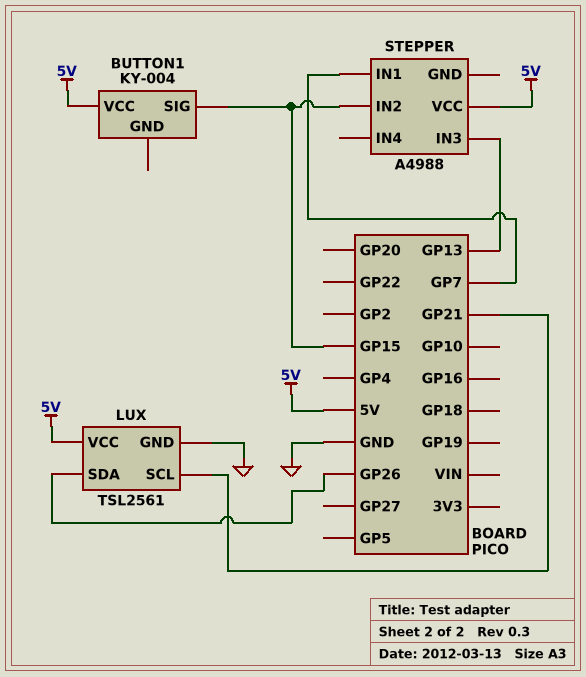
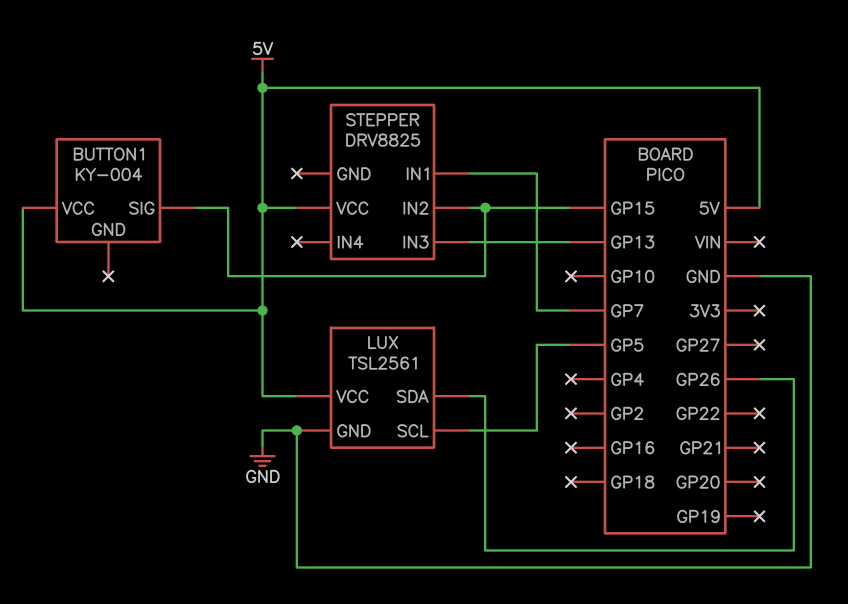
LUX pin SCL: GP21 -> GP5
STEPPER: A4988 -> DRV8825

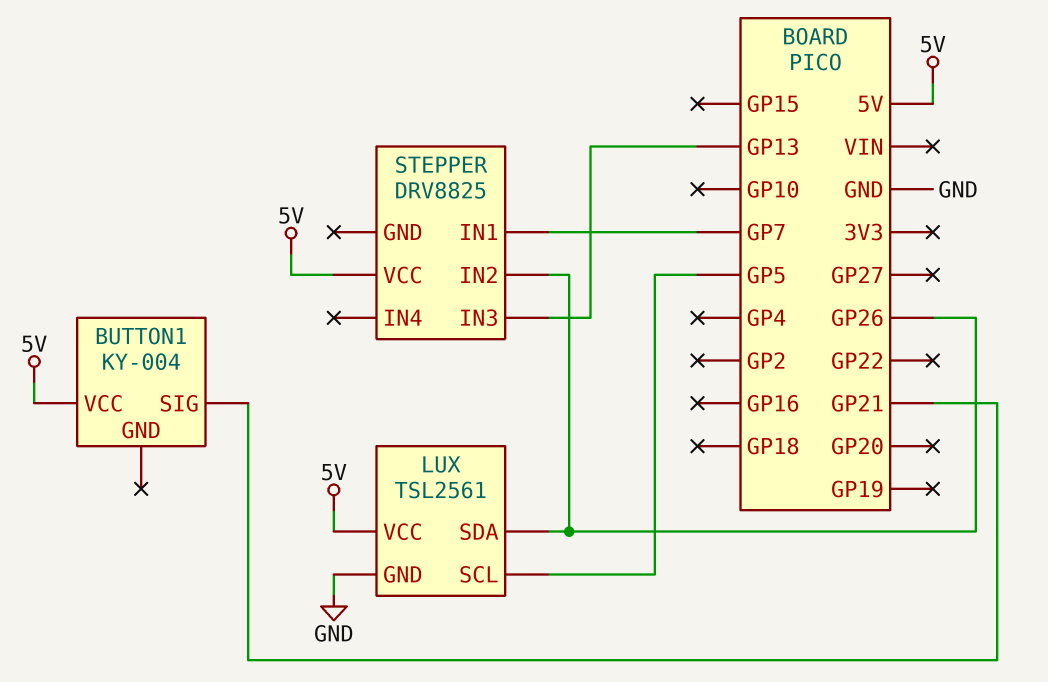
BUTTON1 pin SIG: GP15 -> GP21
STEPPER pin IN2: GP15 -> GP26

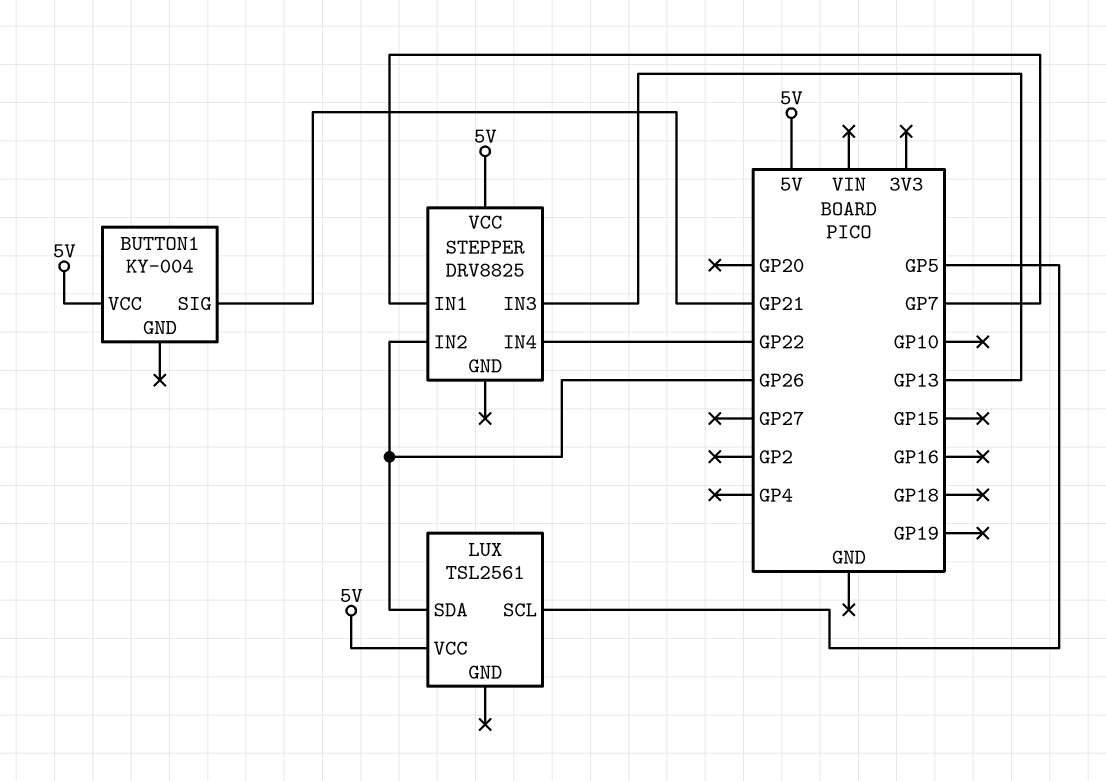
LUX pin GND: GND -> none
STEPPER pin IN4: none -> GP22

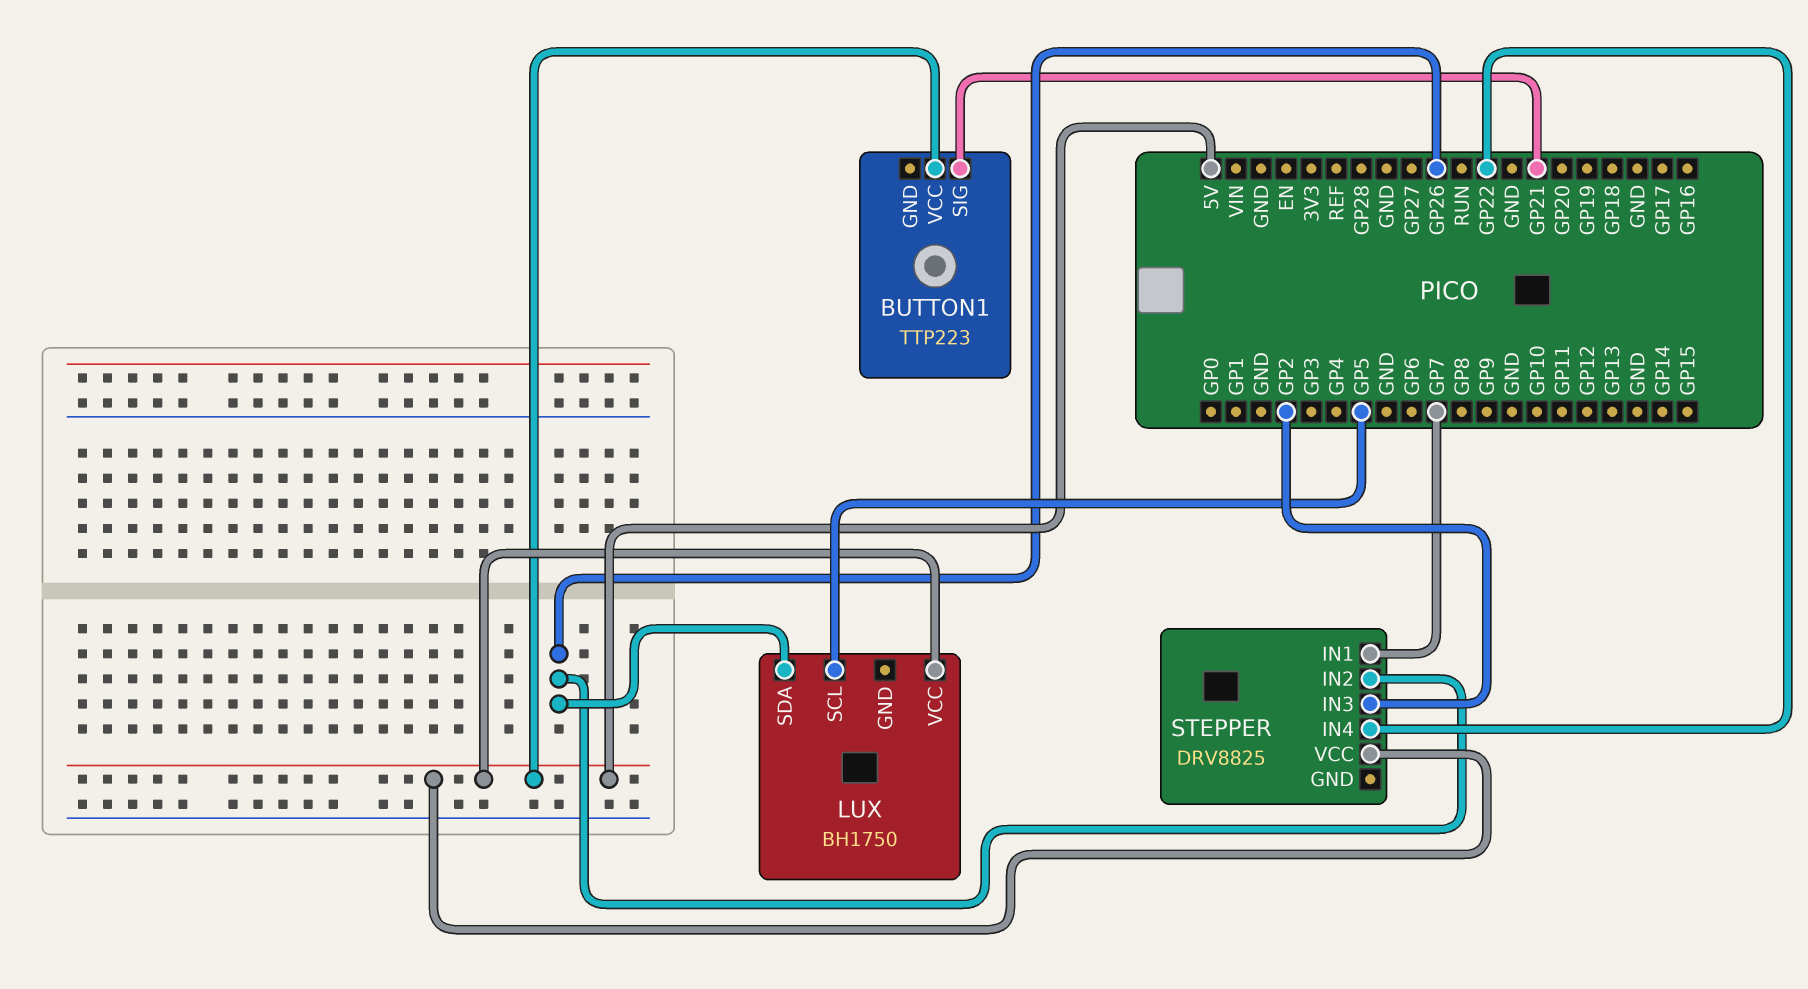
BUTTON1: KY-004 -> TTP223
LUX: TSL2561 -> BH1750
STEPPER pin IN3: GP13 -> GP2

